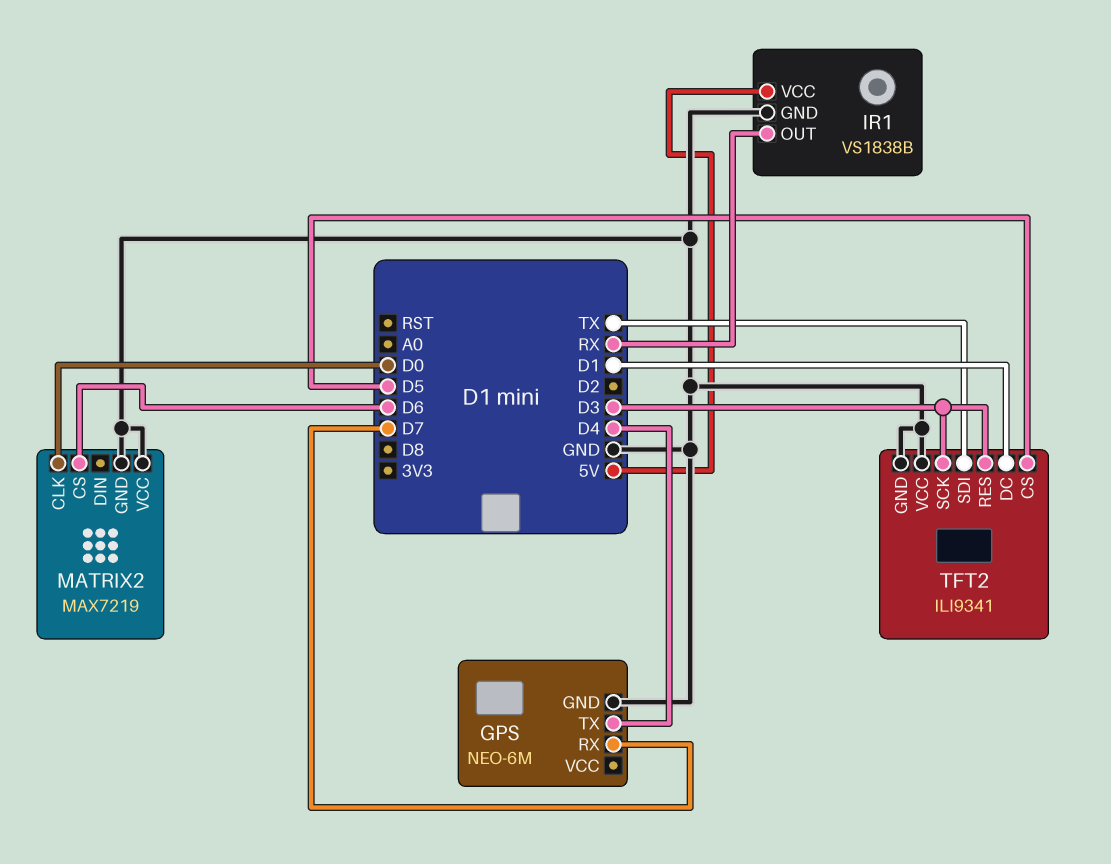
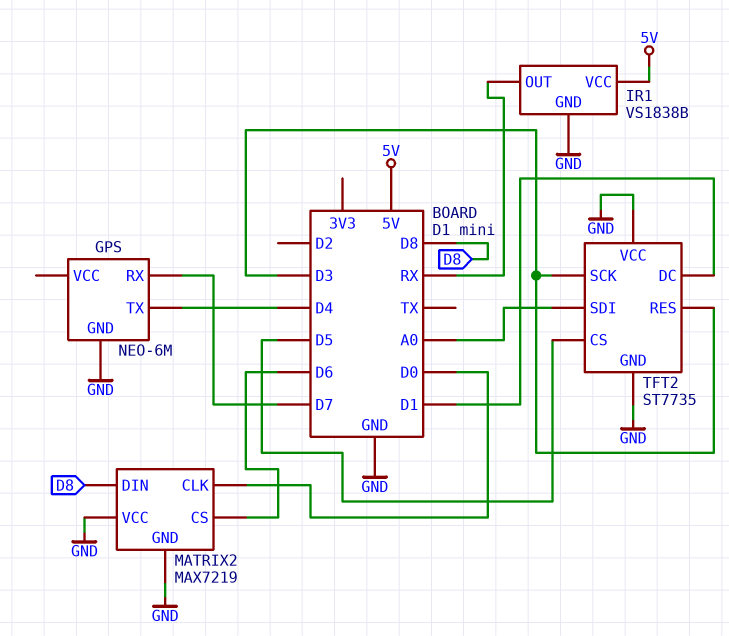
MATRIX2 pin DIN: none -> D8
TFT2: ILI9341 -> ST7735
TFT2 pin SDI: TX -> A0

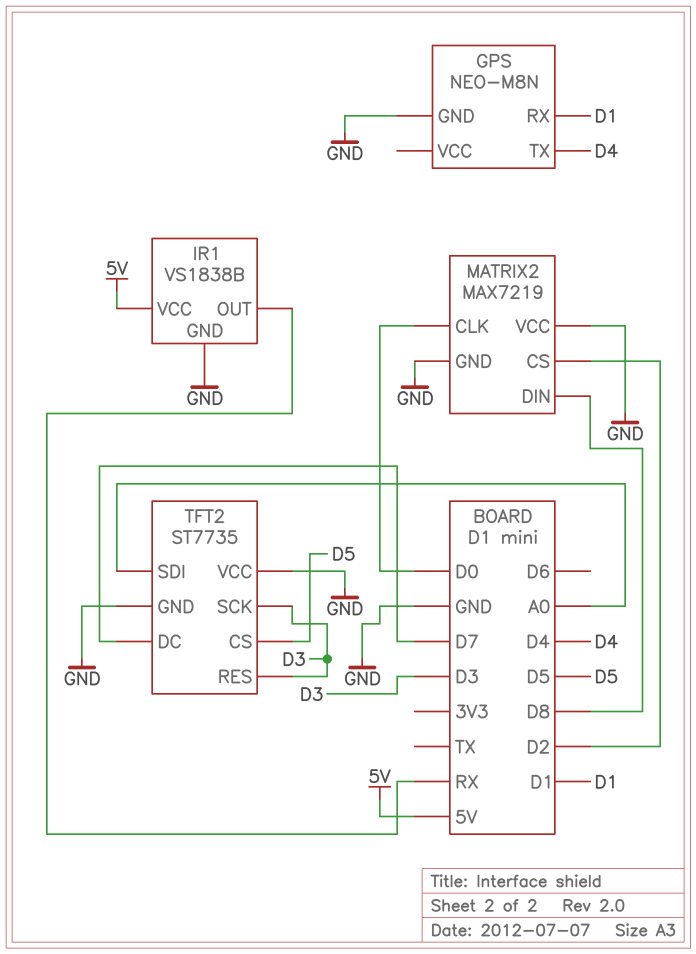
GPS: NEO-6M -> NEO-M8N
GPS pin RX: D7 -> D1
MATRIX2 pin CS: D6 -> D2
TFT2 pin DC: D1 -> D7

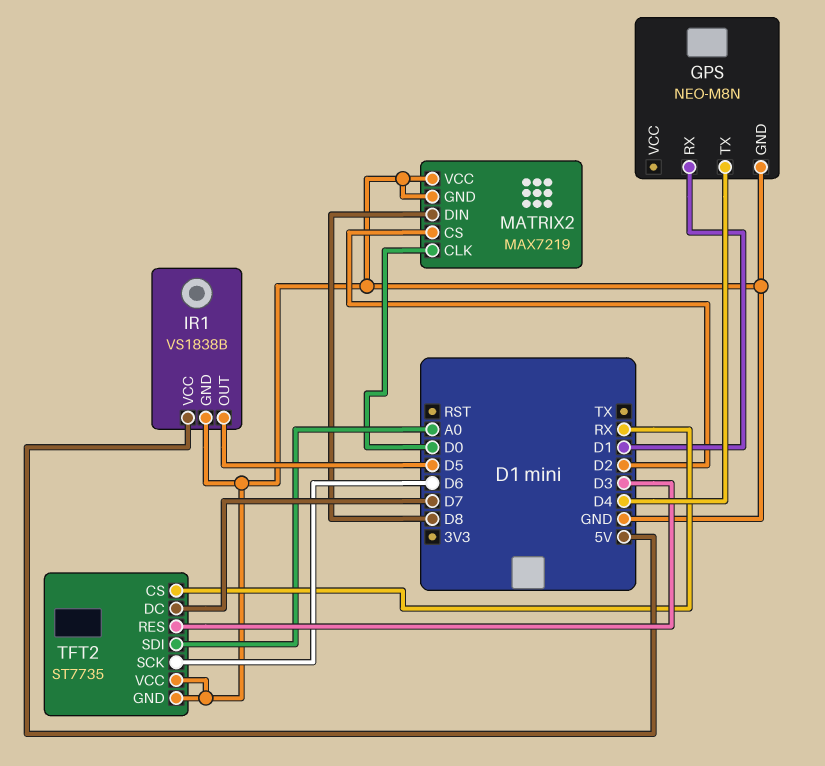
IR1 pin OUT: RX -> D5
TFT2 pin CS: D5 -> RX
TFT2 pin SCK: D3 -> D6

